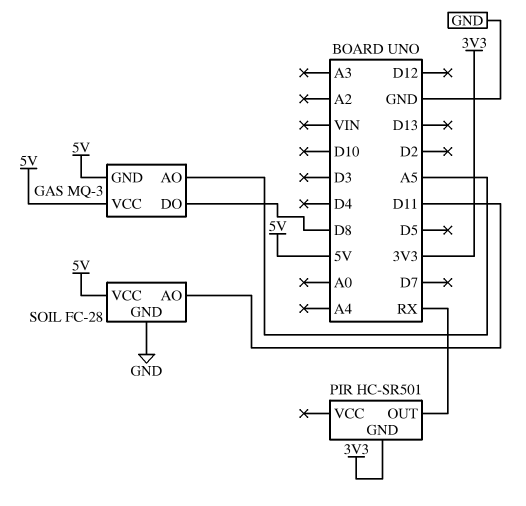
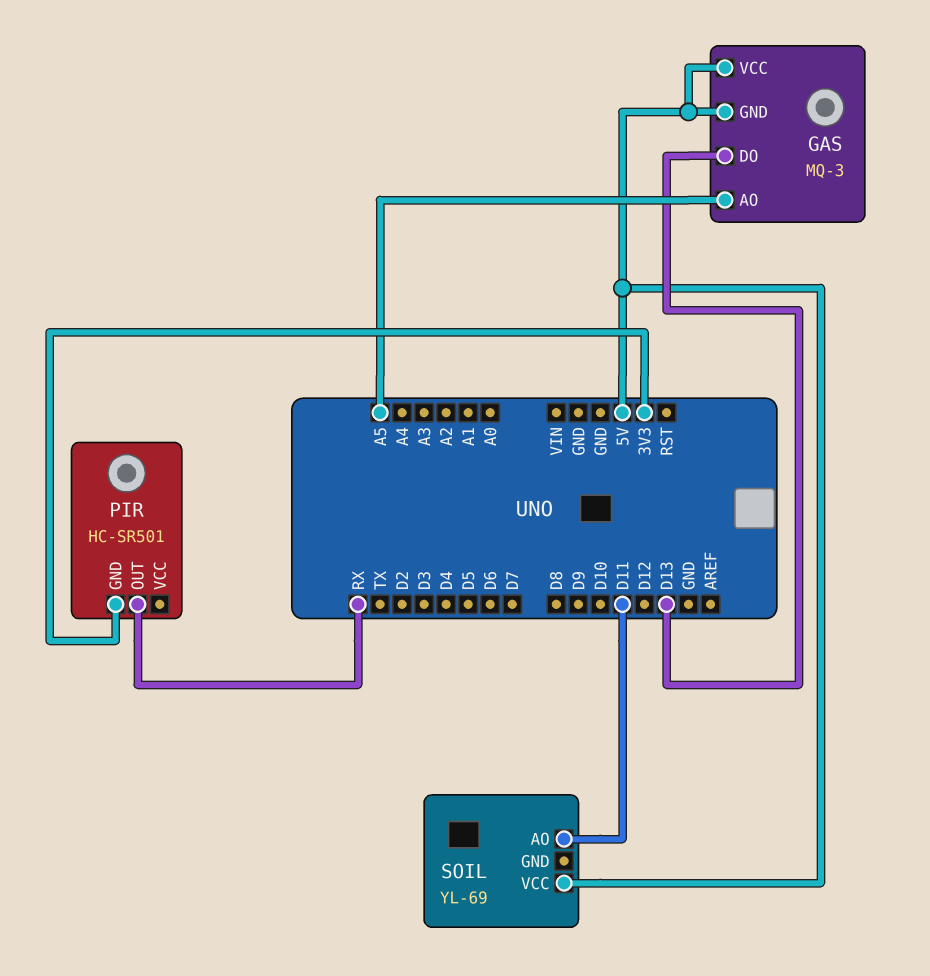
GAS pin DO: D8 -> D13
SOIL: FC-28 -> YL-69
SOIL pin GND: GND -> none

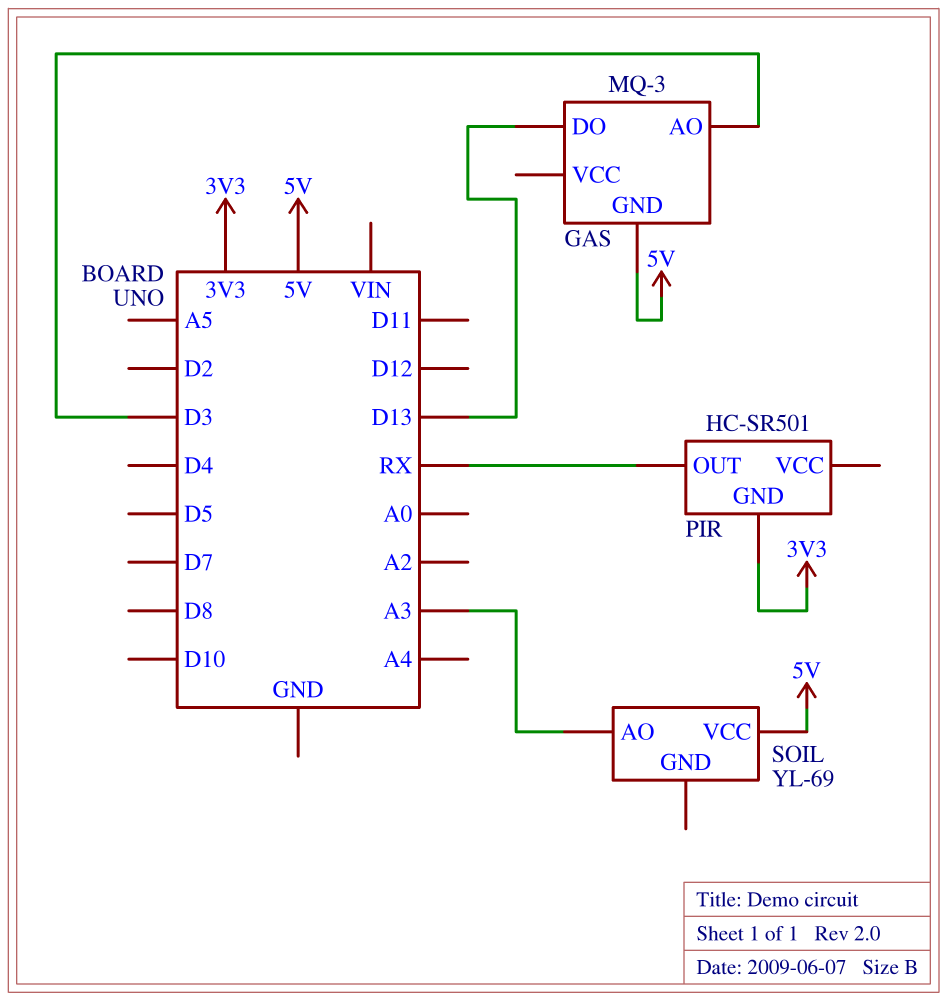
GAS pin AO: A5 -> D3
GAS pin VCC: 5V -> none
SOIL pin AO: D11 -> A3

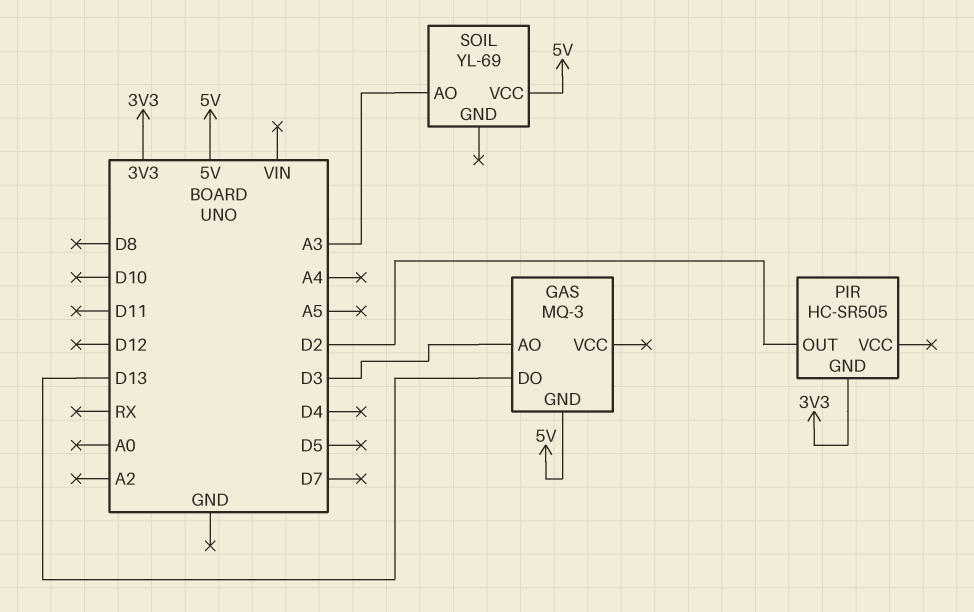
PIR: HC-SR501 -> HC-SR505
PIR pin OUT: RX -> D2

